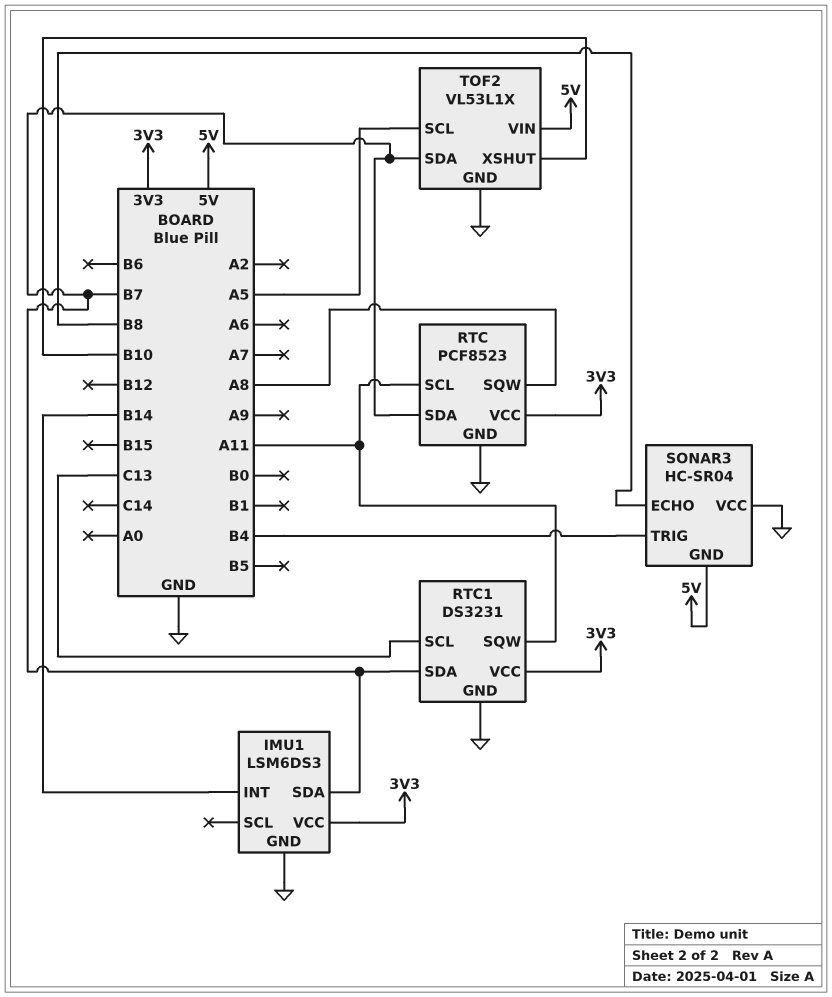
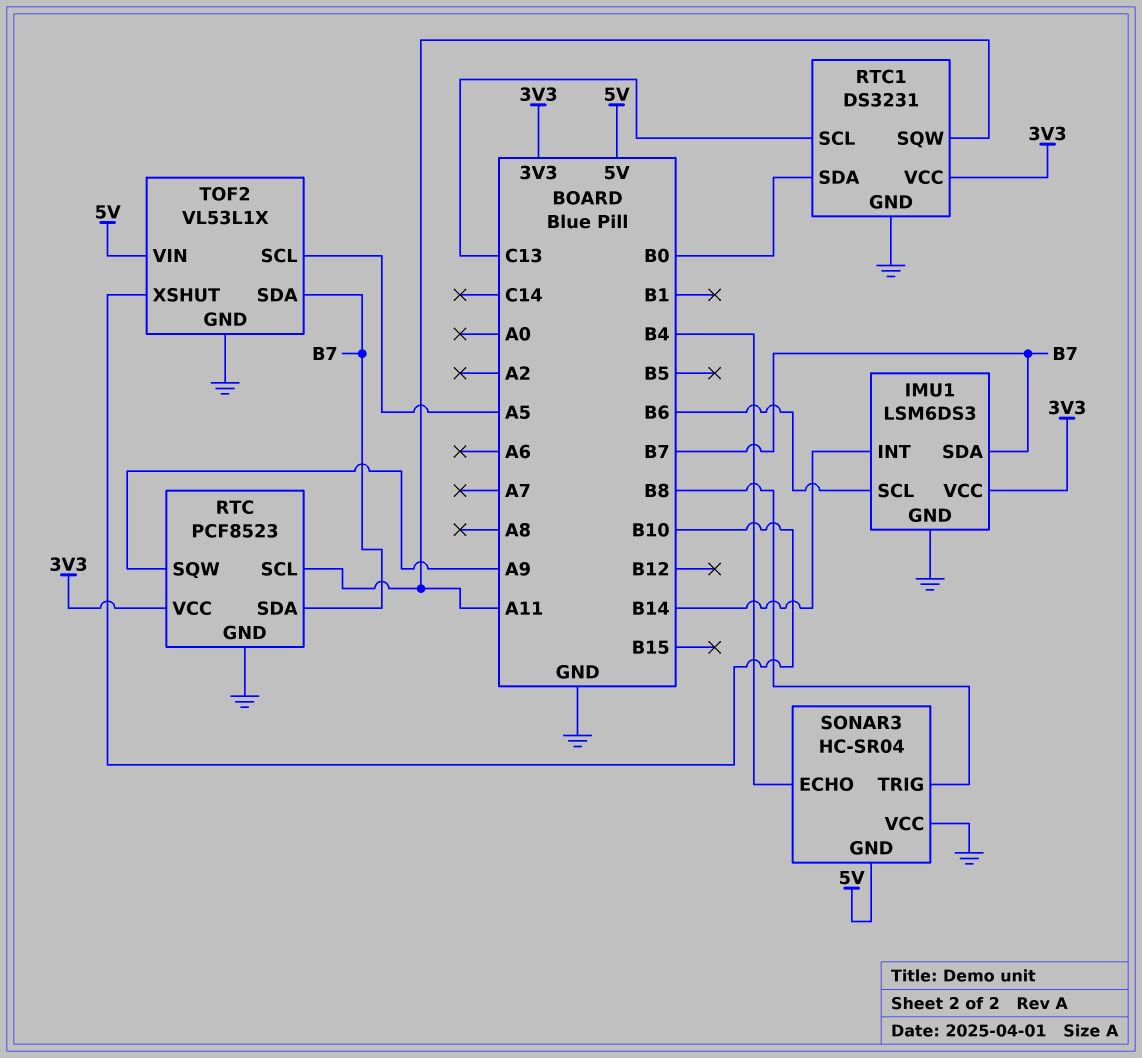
IMU1 pin SCL: none -> B6
RTC pin SQW: A8 -> A9
RTC1 pin SDA: B7 -> B0
SONAR3 pin ECHO: B8 -> B4
SONAR3 pin TRIG: B4 -> B8

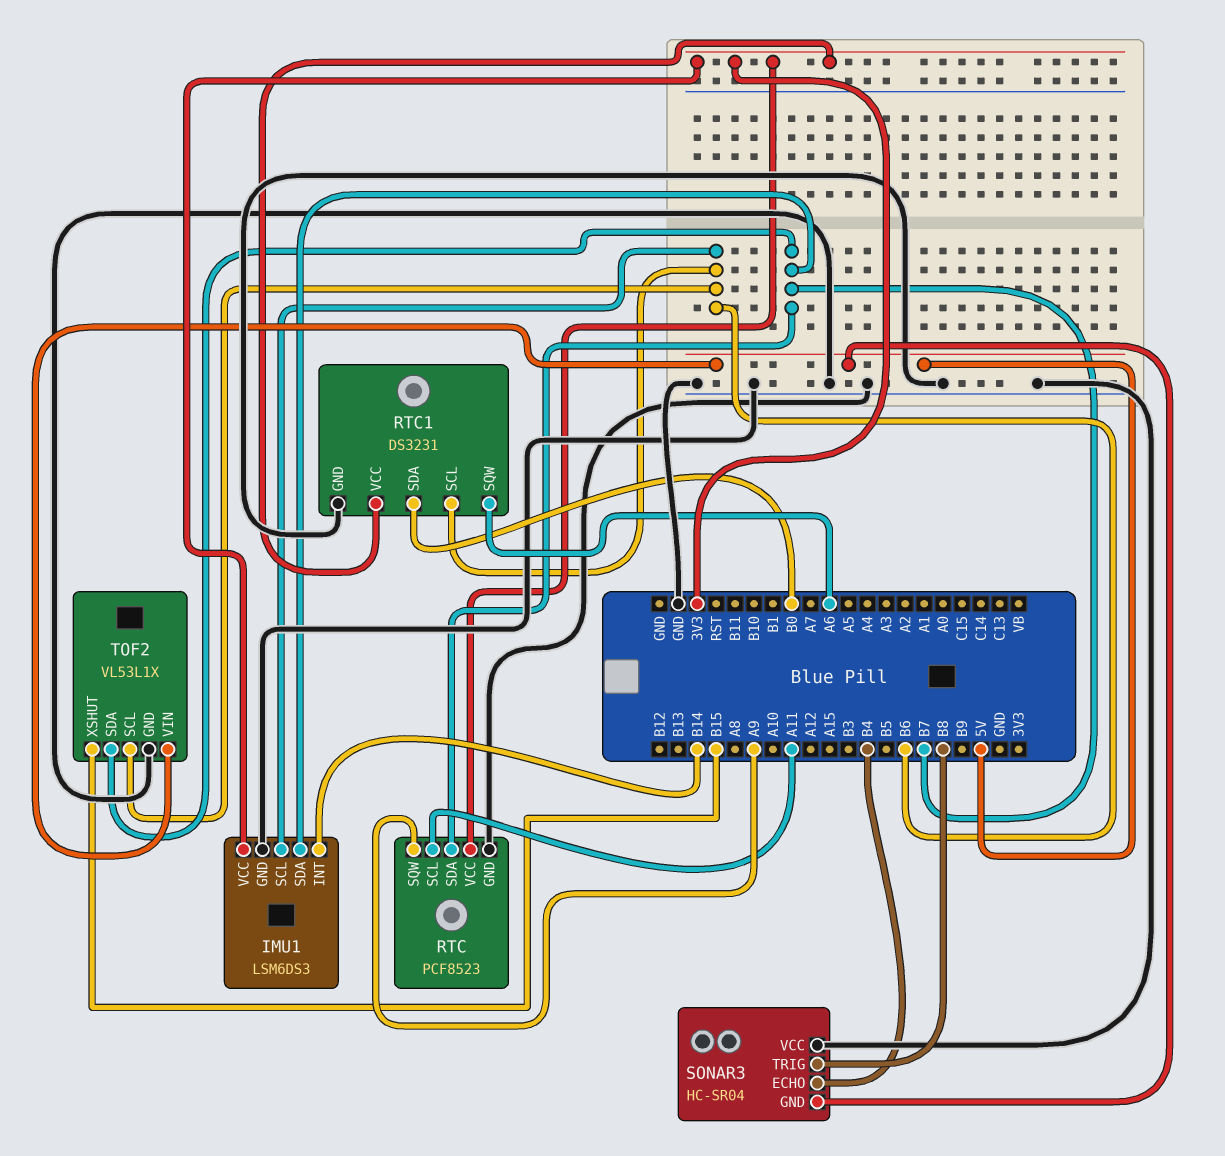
RTC1 pin SCL: C13 -> B6
RTC1 pin SQW: A11 -> A6
TOF2 pin SCL: A5 -> B6
TOF2 pin XSHUT: B10 -> B15

